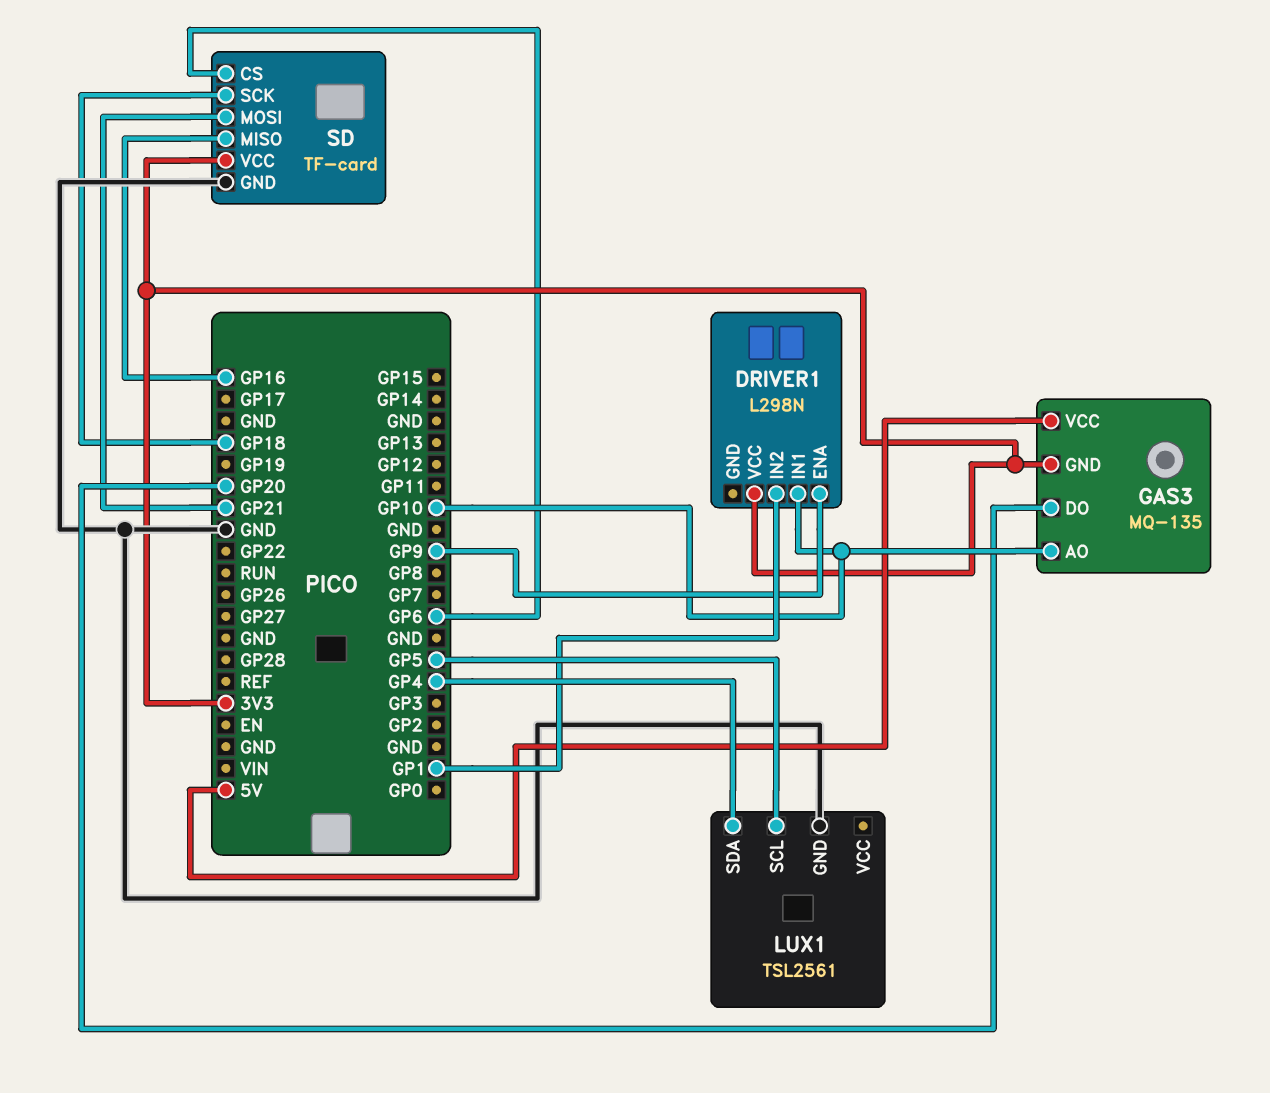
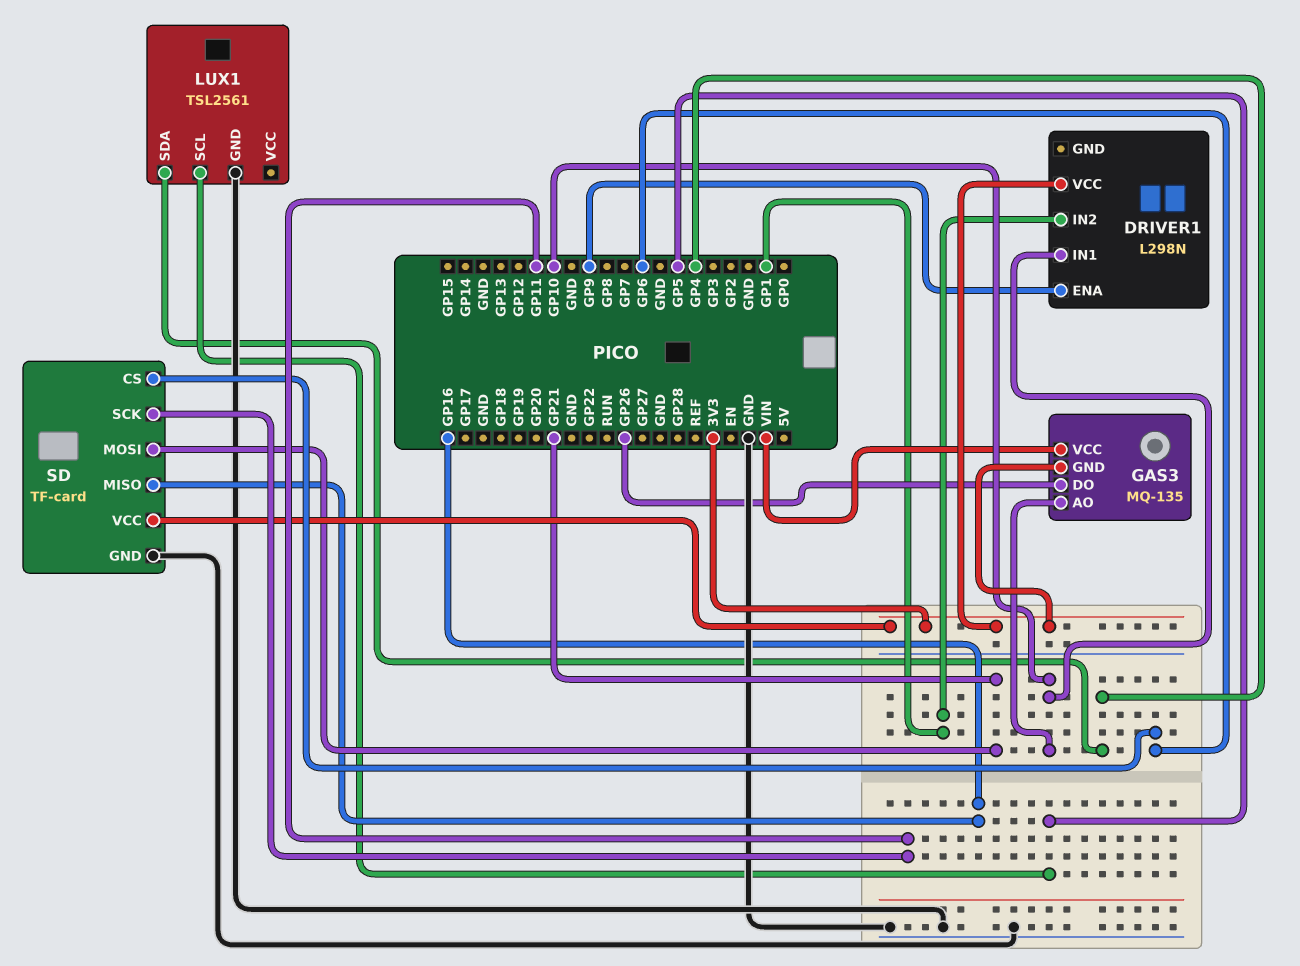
GAS3 pin DO: GP20 -> GP26
GAS3 pin VCC: 5V -> VIN
SD pin SCK: GP18 -> GP11

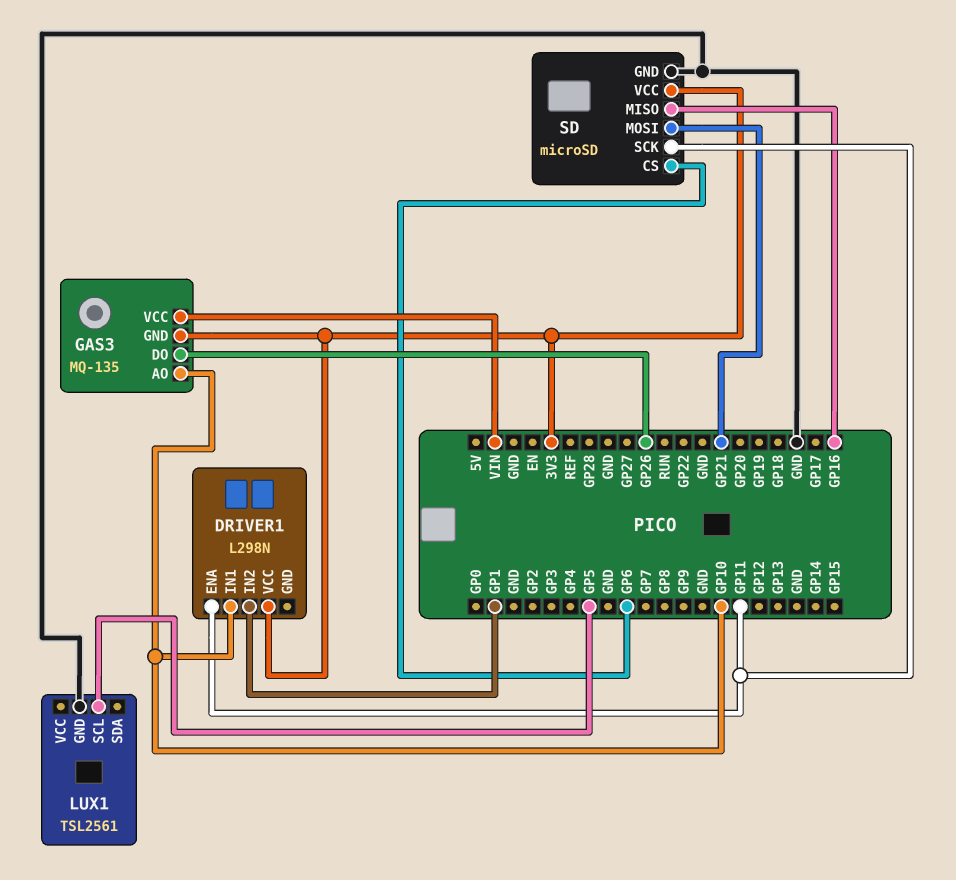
DRIVER1 pin ENA: GP9 -> GP11
LUX1 pin SDA: GP4 -> none
SD: TF-card -> microSD

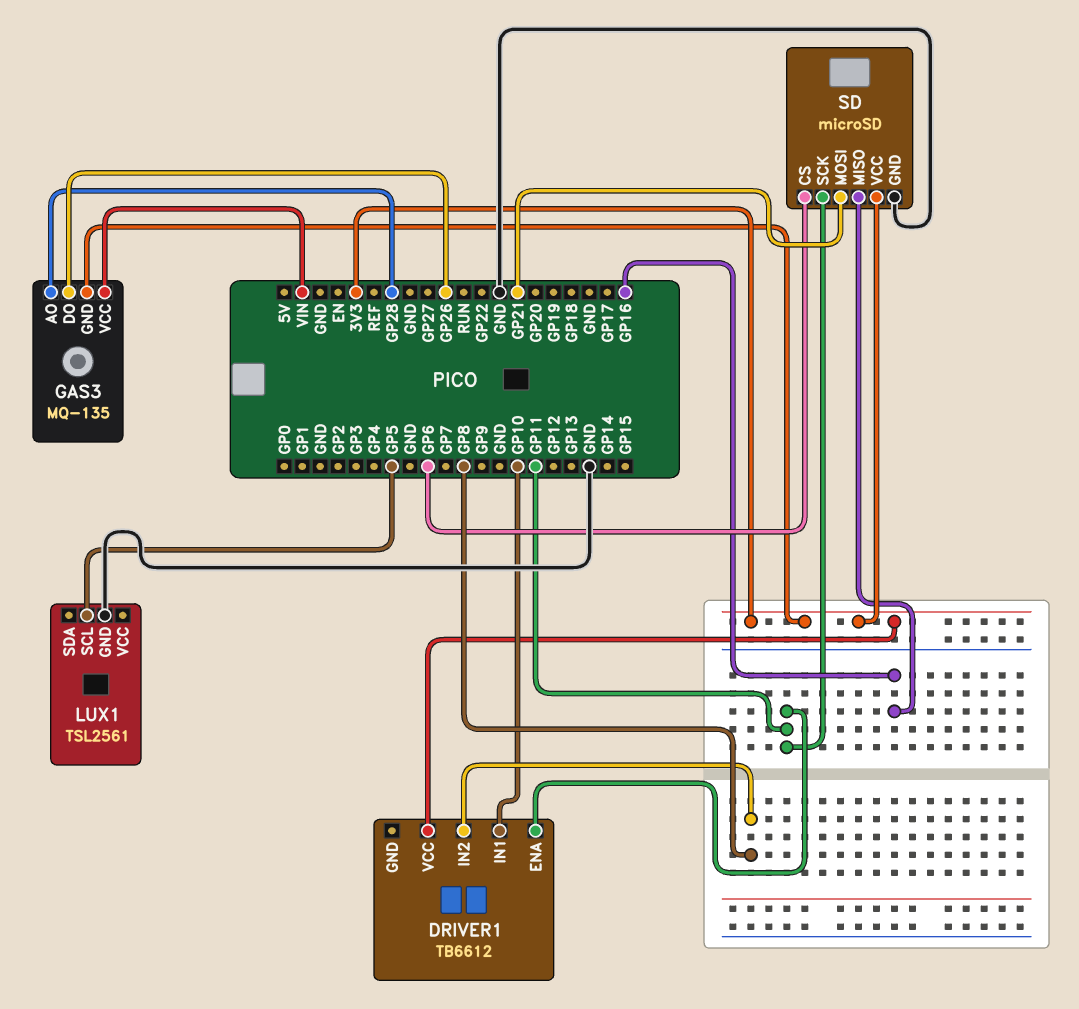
DRIVER1: L298N -> TB6612
DRIVER1 pin IN2: GP1 -> GP8
GAS3 pin AO: GP10 -> GP28

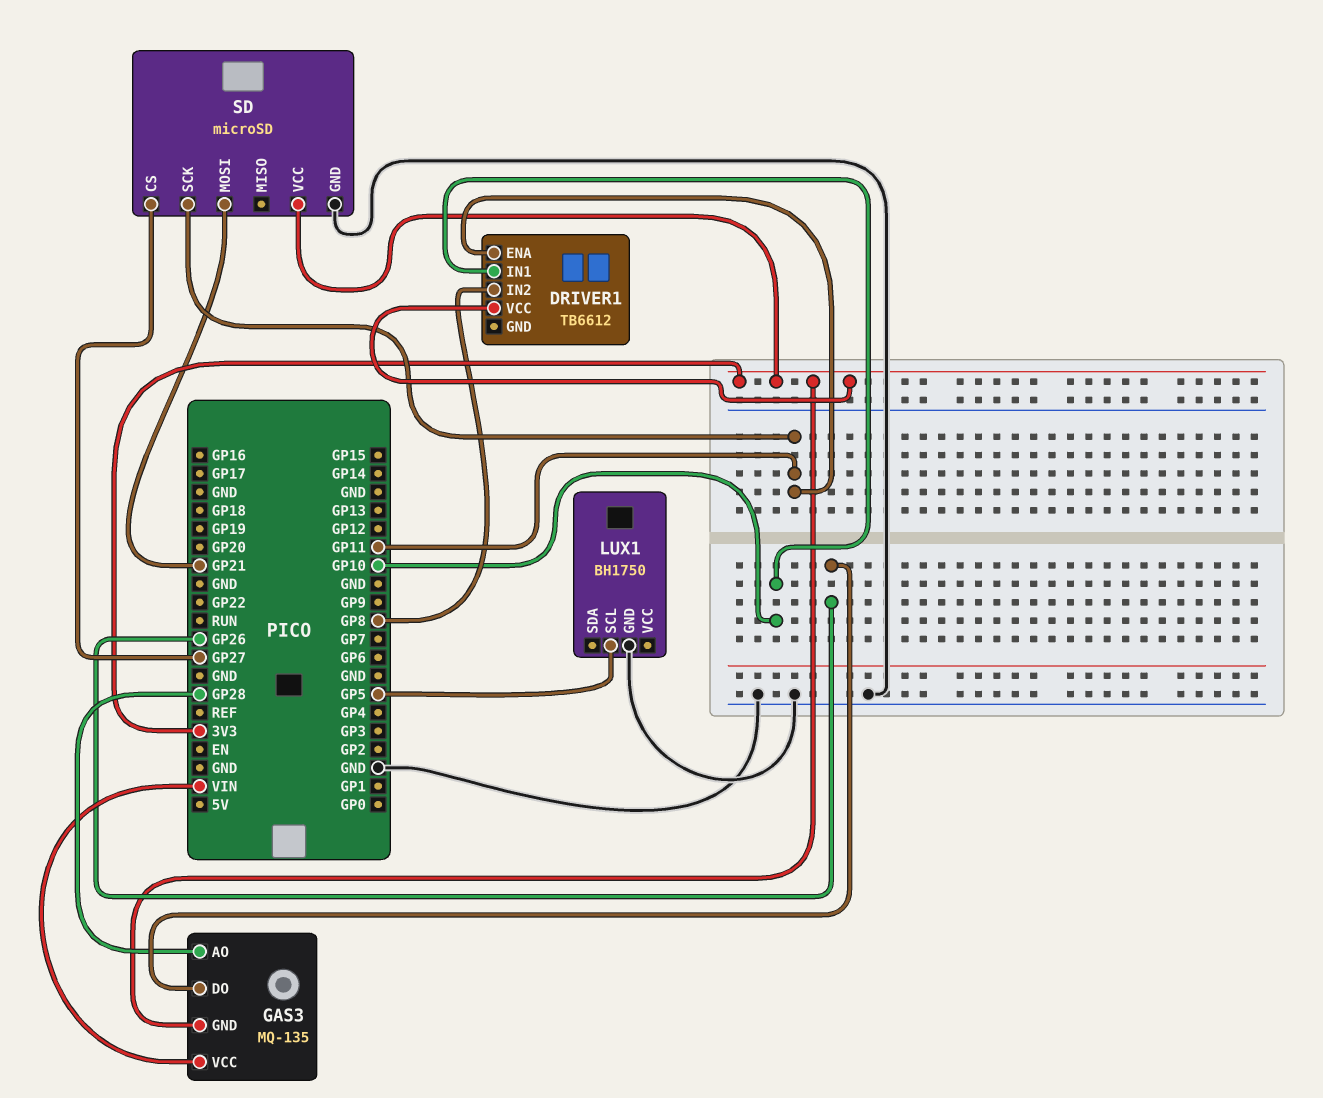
LUX1: TSL2561 -> BH1750
SD pin CS: GP6 -> GP27
SD pin MISO: GP16 -> none

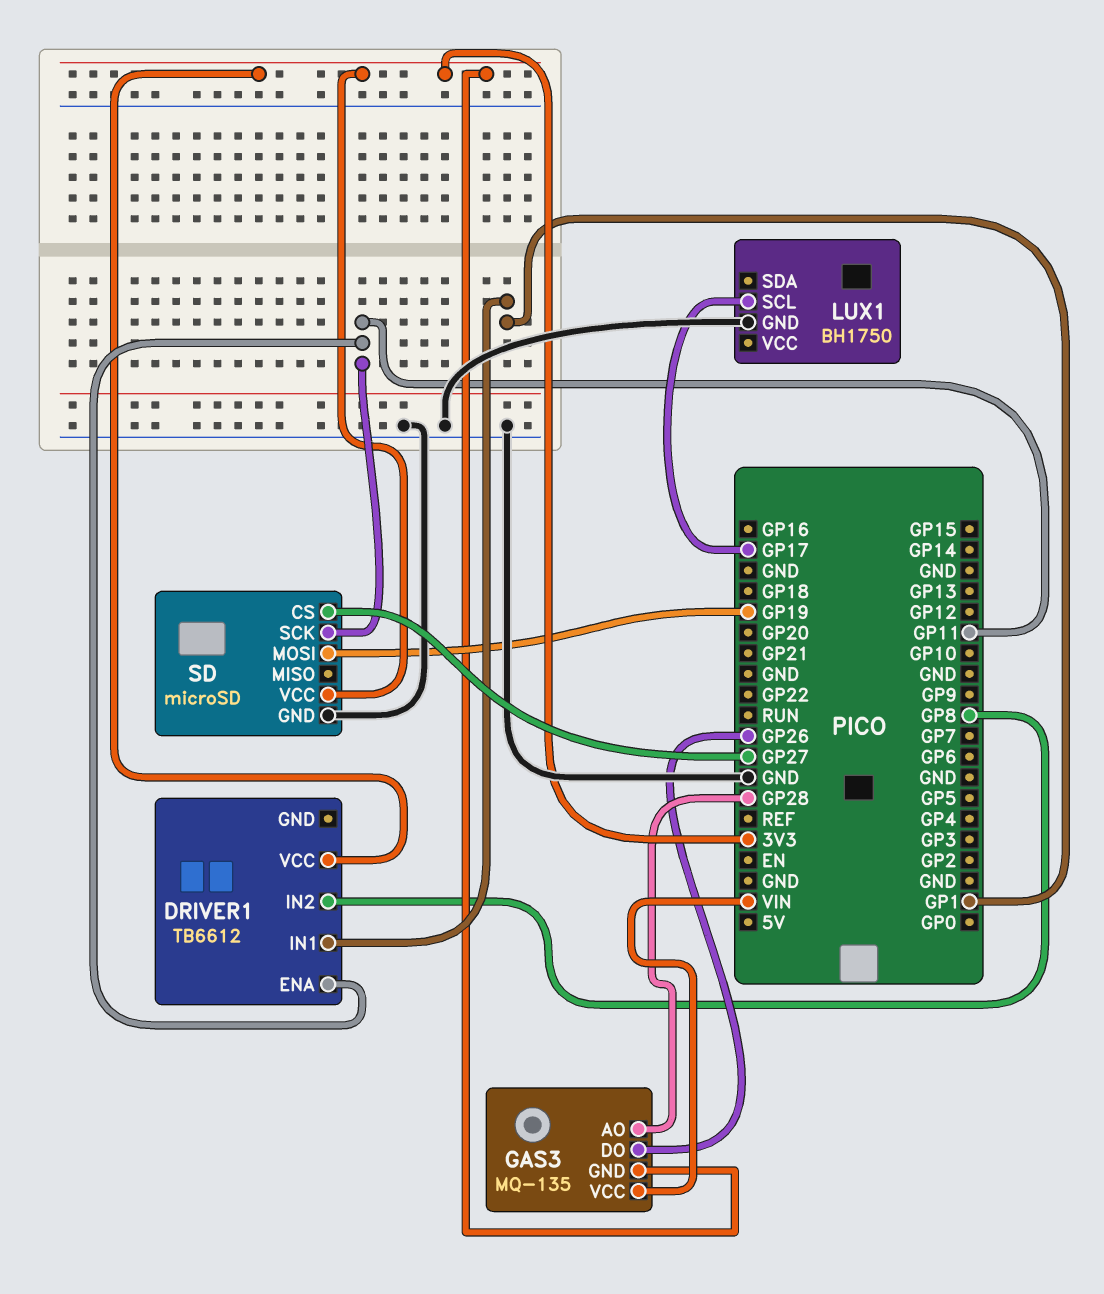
DRIVER1 pin IN1: GP10 -> GP1
LUX1 pin SCL: GP5 -> GP17
SD pin MOSI: GP21 -> GP19

